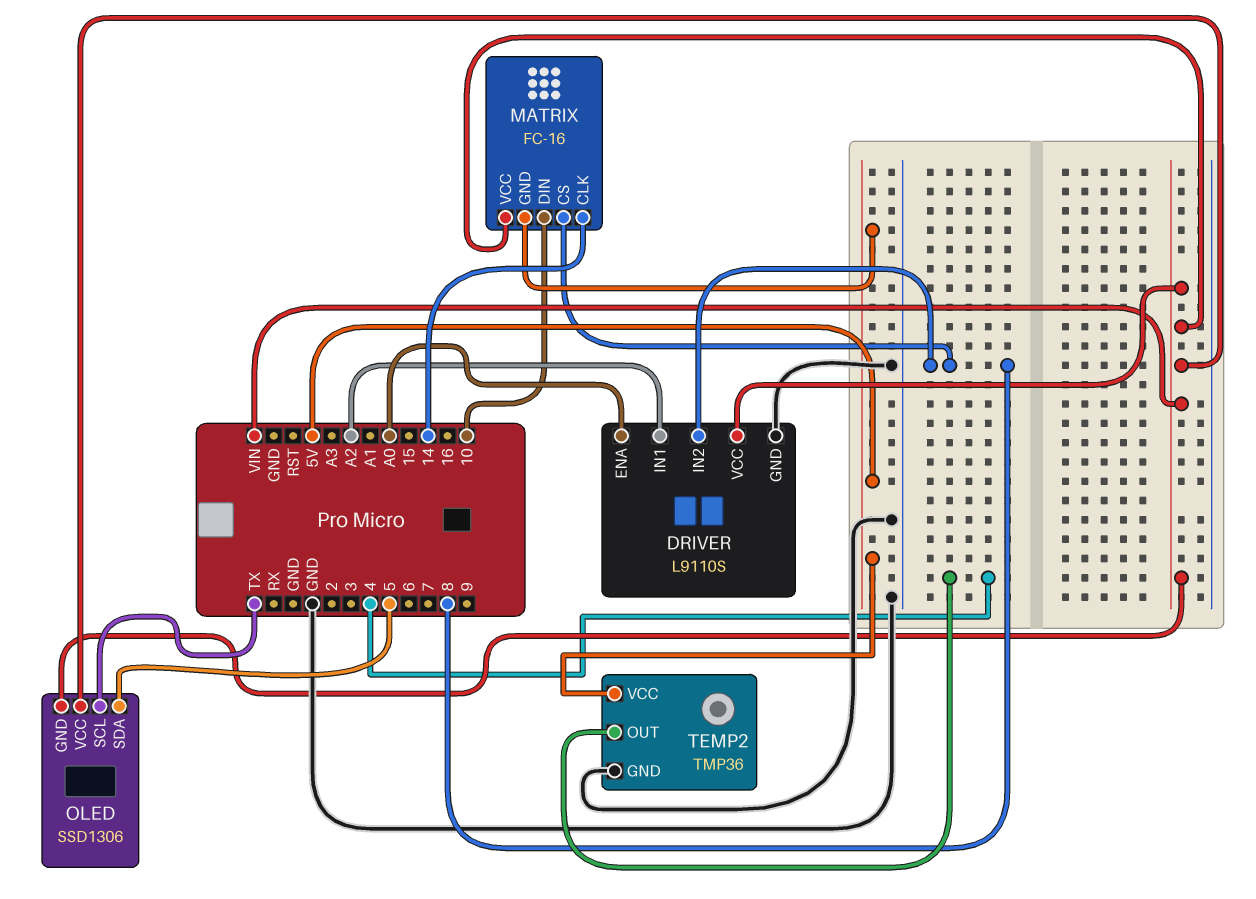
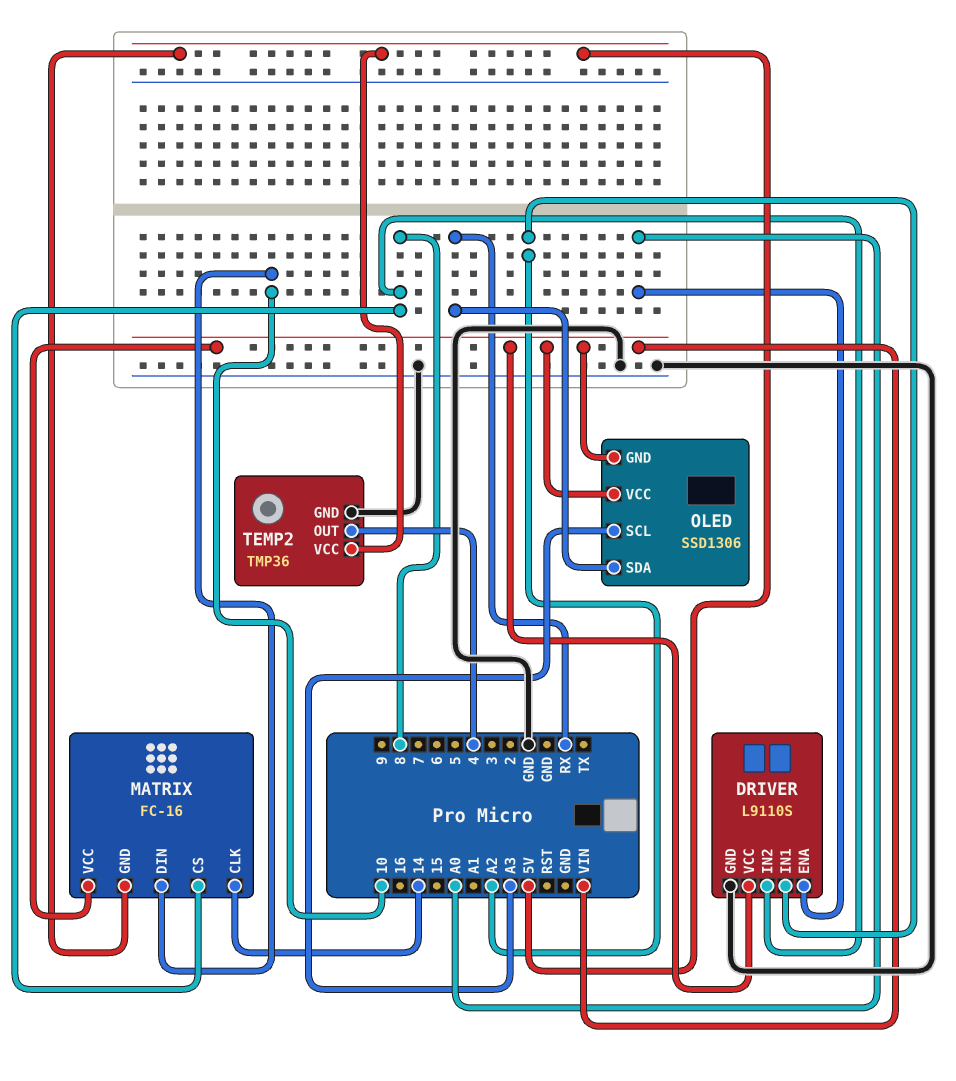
OLED pin SCL: TX -> A3
OLED pin SDA: 5 -> RX

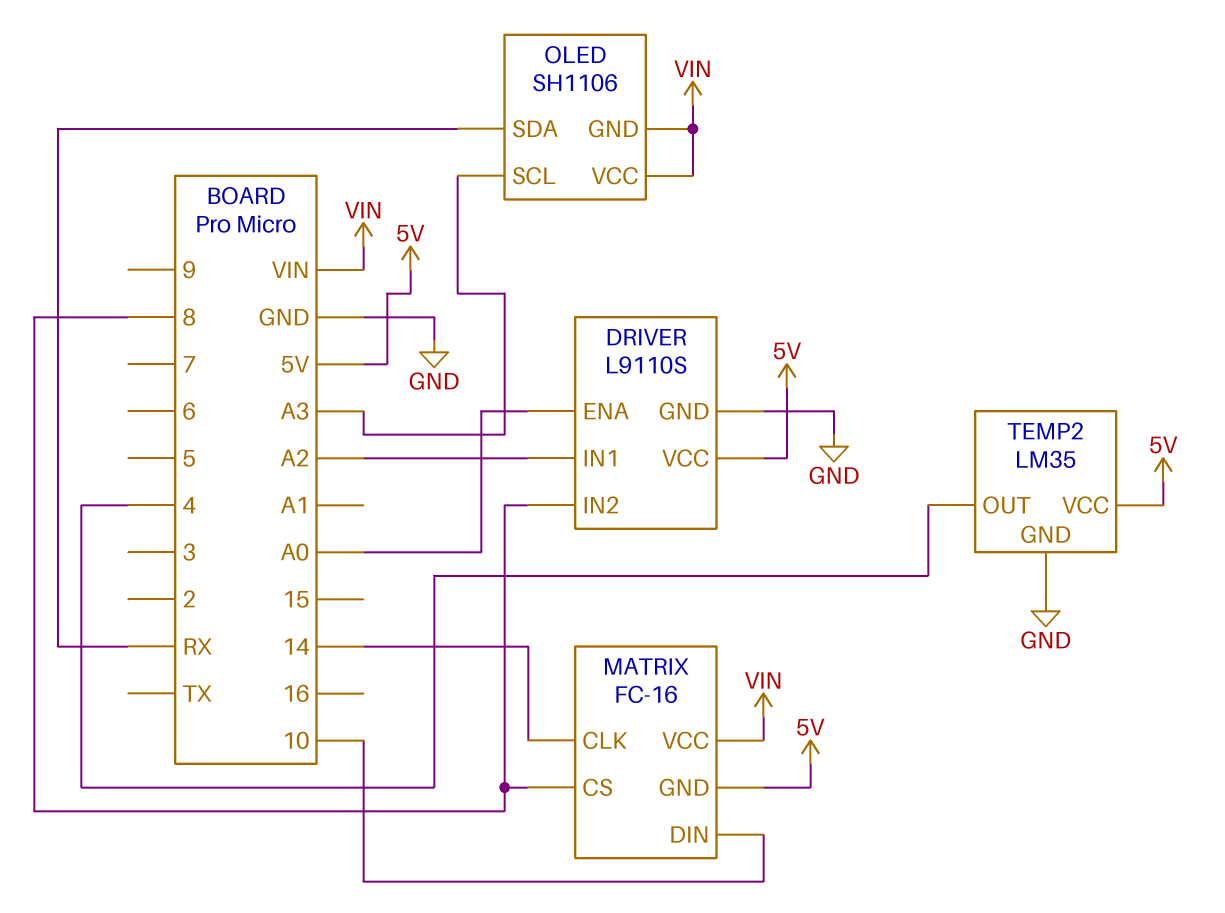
DRIVER pin VCC: VIN -> 5V
OLED: SSD1306 -> SH1106
TEMP2: TMP36 -> LM35

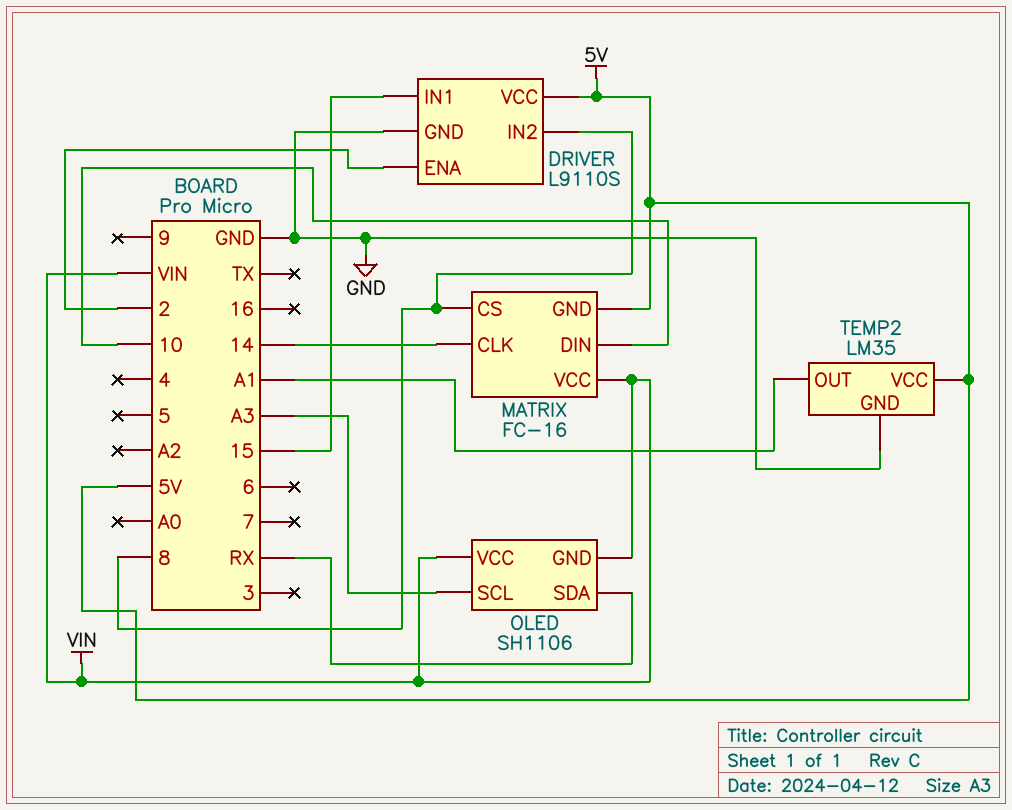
DRIVER pin ENA: A0 -> 2
DRIVER pin IN1: A2 -> 15
TEMP2 pin OUT: 4 -> A1

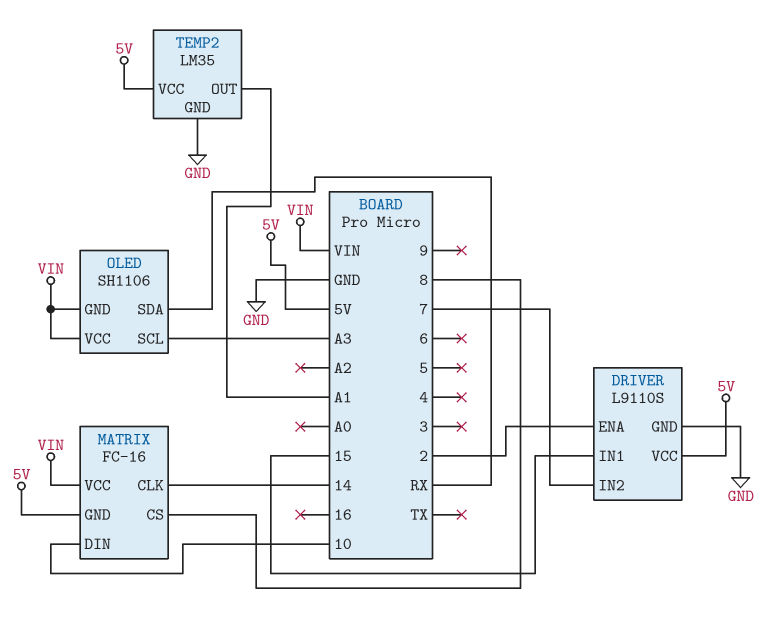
DRIVER pin IN2: 8 -> 7

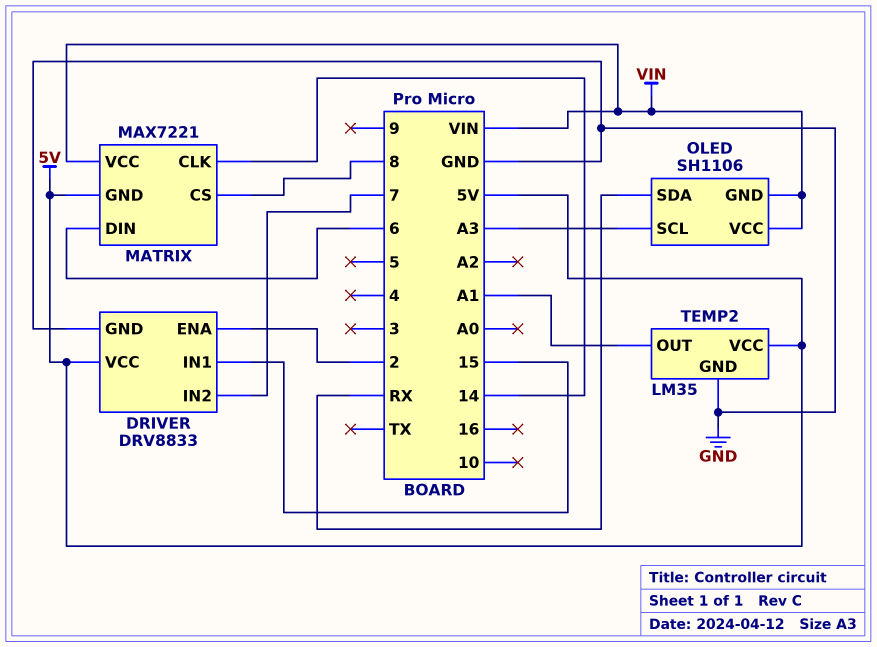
DRIVER: L9110S -> DRV8833
MATRIX: FC-16 -> MAX7221
MATRIX pin DIN: 10 -> 6

